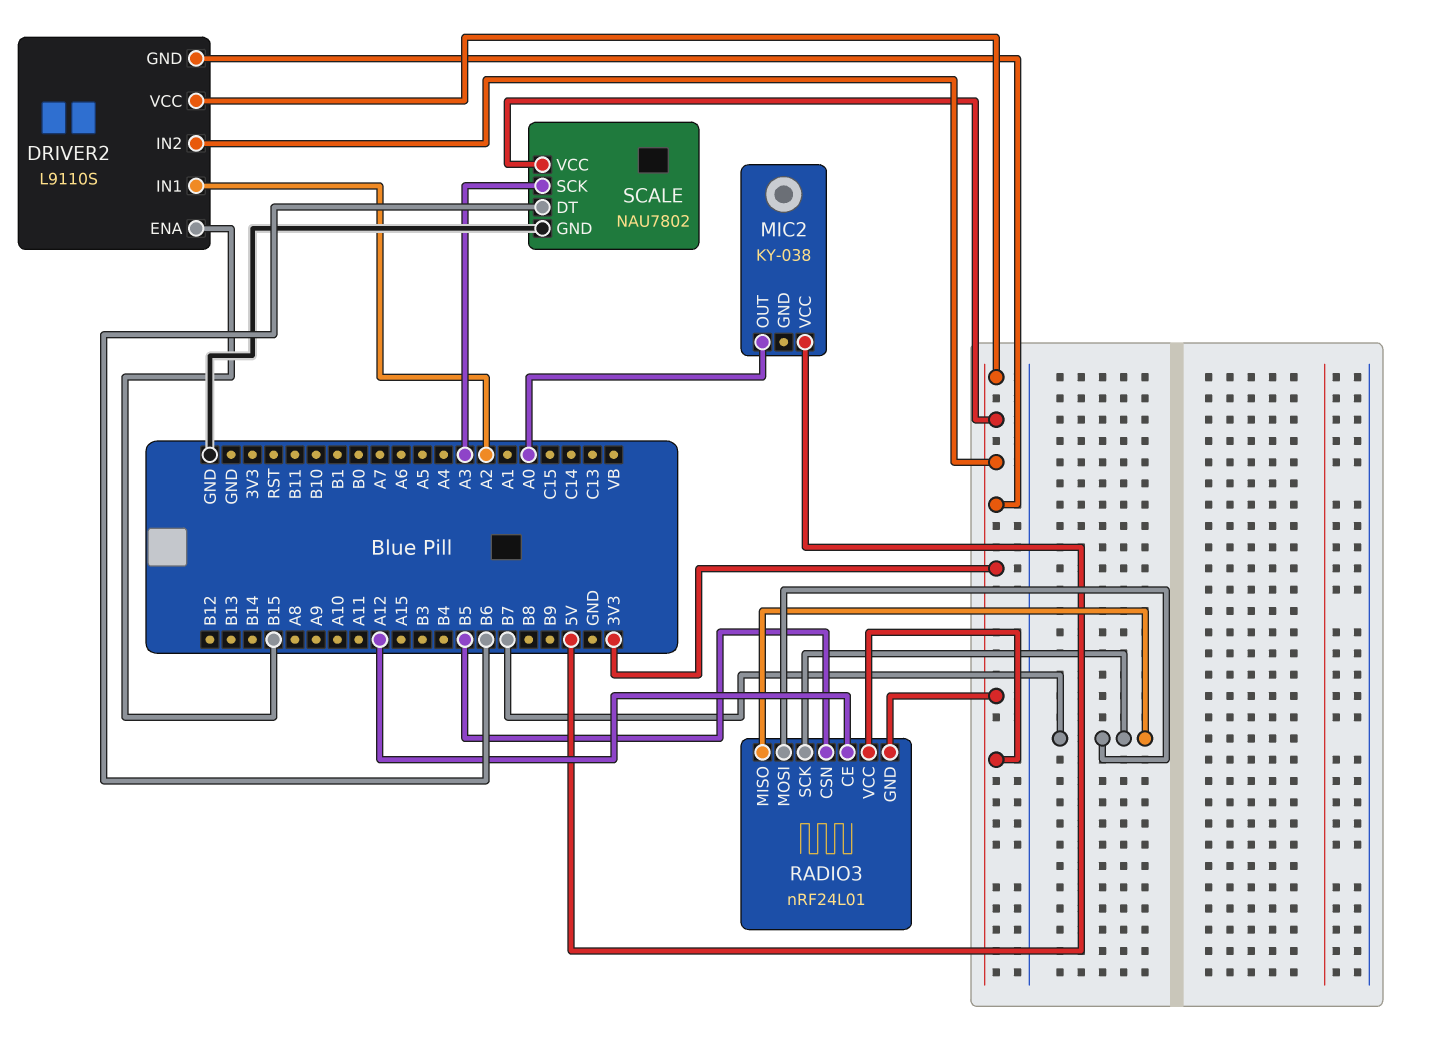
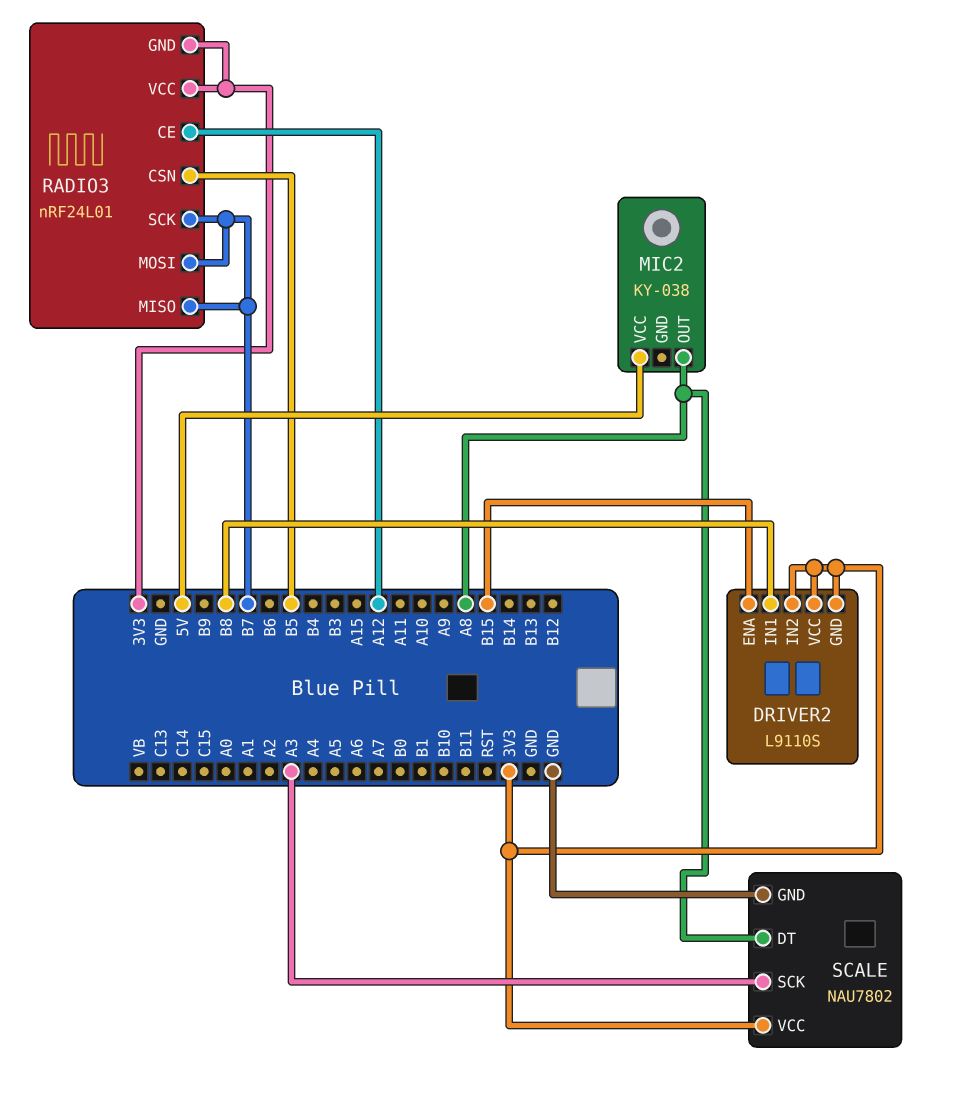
DRIVER2 pin IN1: A2 -> B8
MIC2 pin OUT: A0 -> A8
SCALE pin DT: B6 -> A8

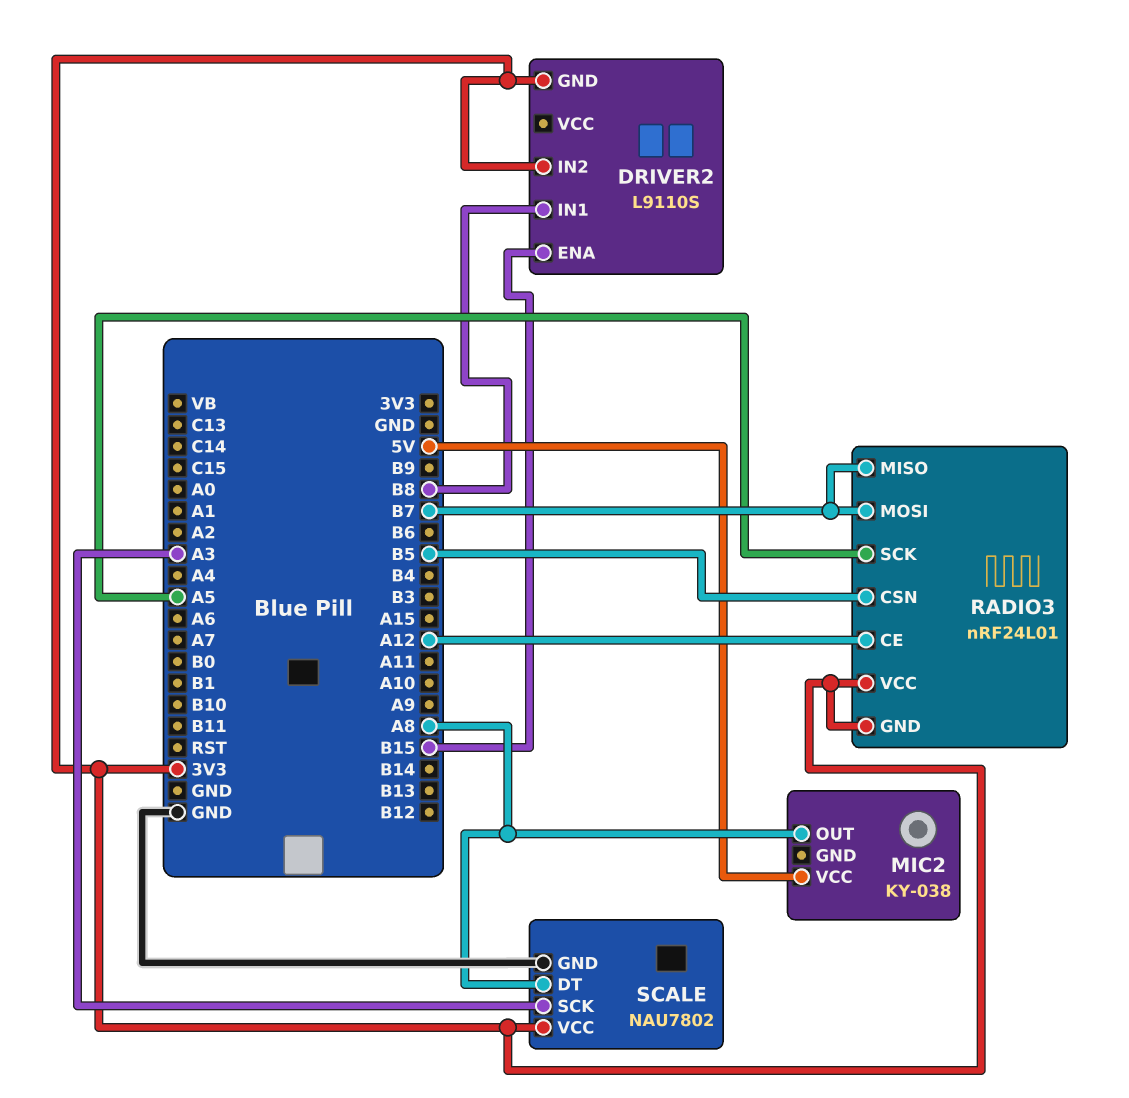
DRIVER2 pin VCC: 3V3 -> none
RADIO3 pin SCK: B7 -> A5

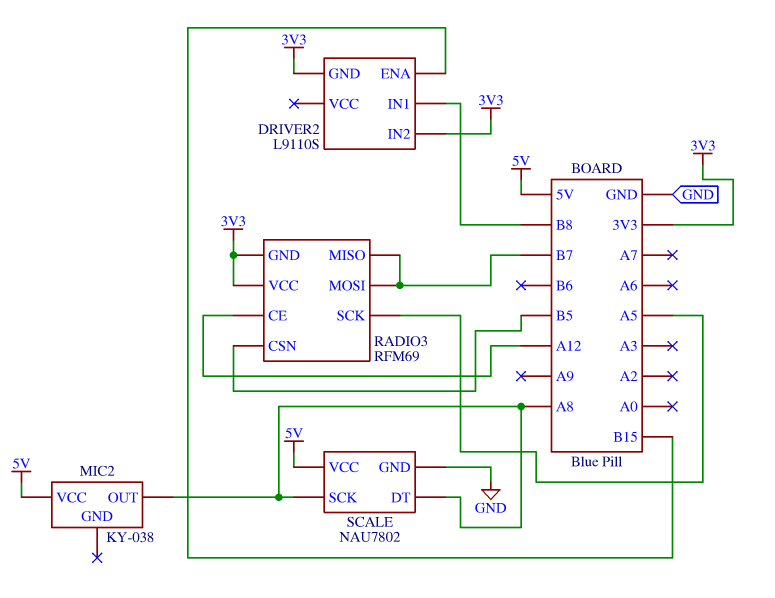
RADIO3: nRF24L01 -> RFM69
SCALE pin SCK: A3 -> A8
SCALE pin VCC: 3V3 -> 5V

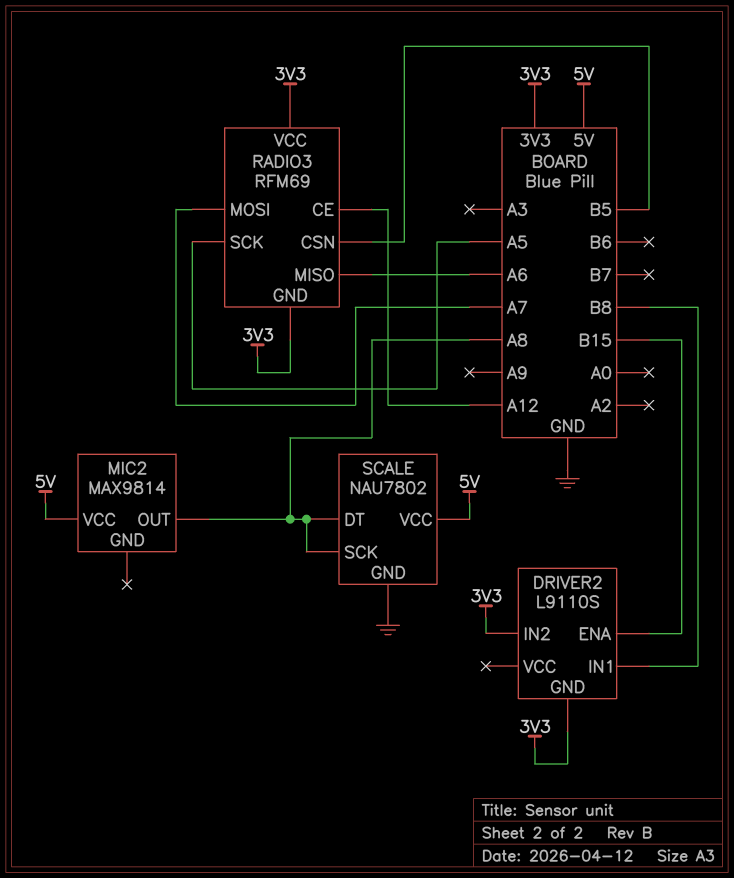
MIC2: KY-038 -> MAX9814
RADIO3 pin MISO: B7 -> A6
RADIO3 pin MOSI: B7 -> A7

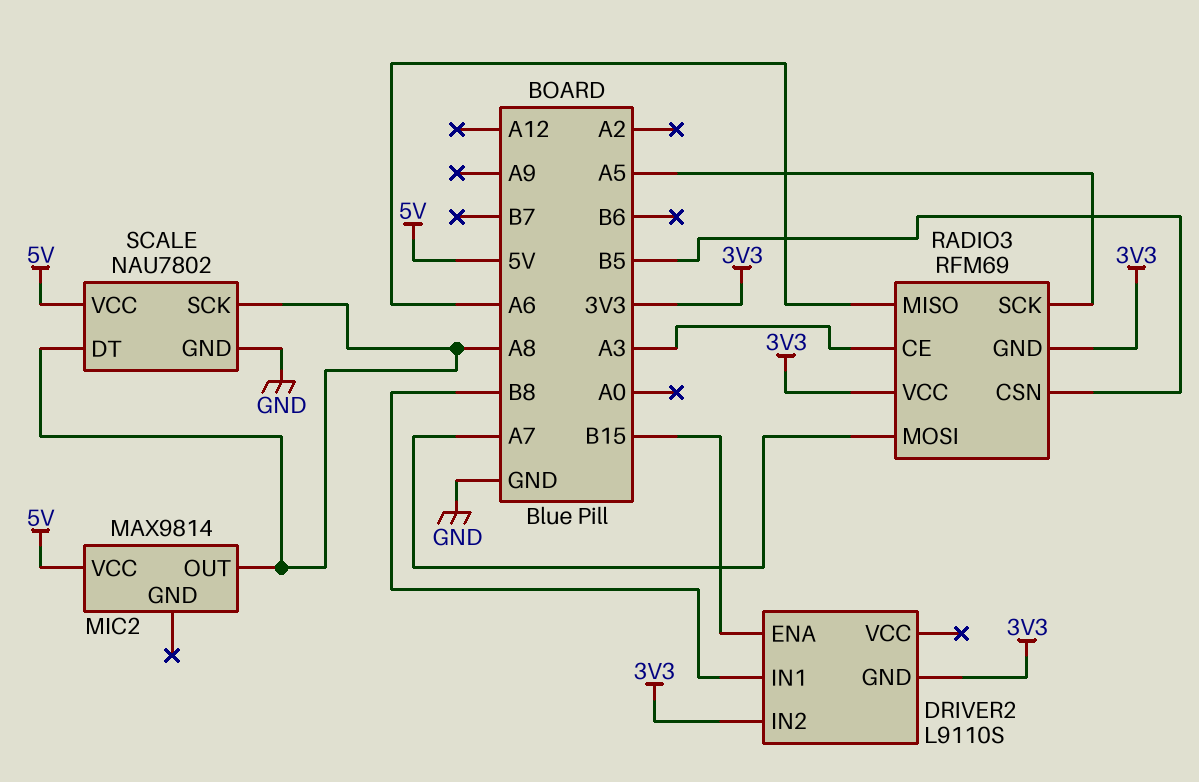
RADIO3 pin CE: A12 -> A3

